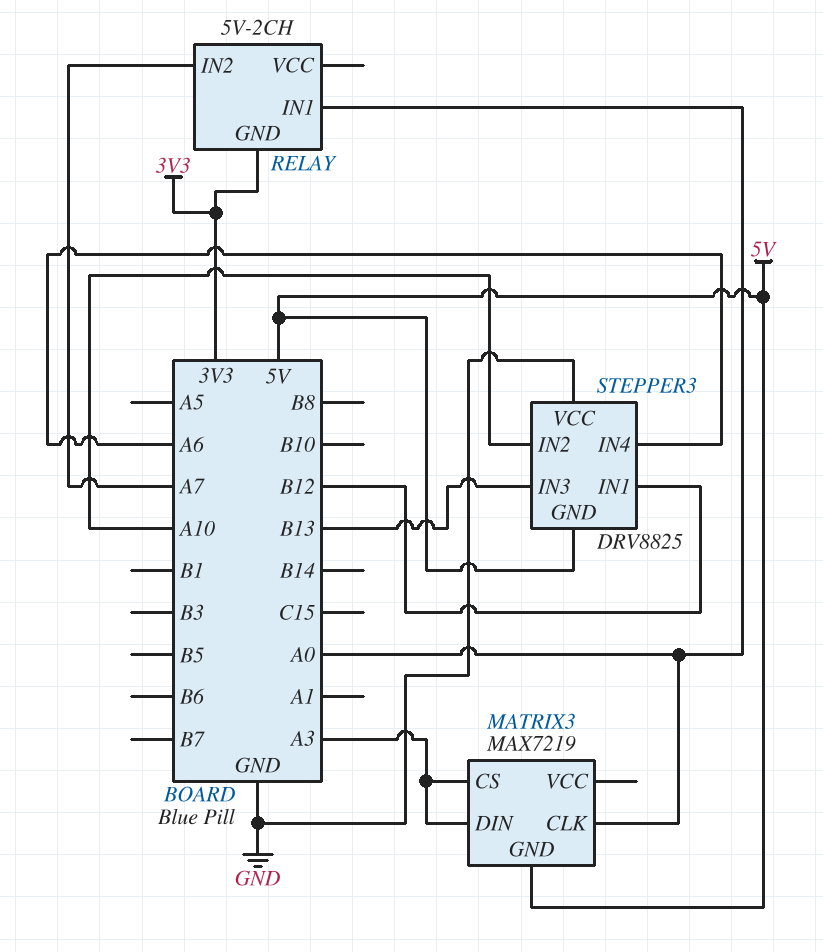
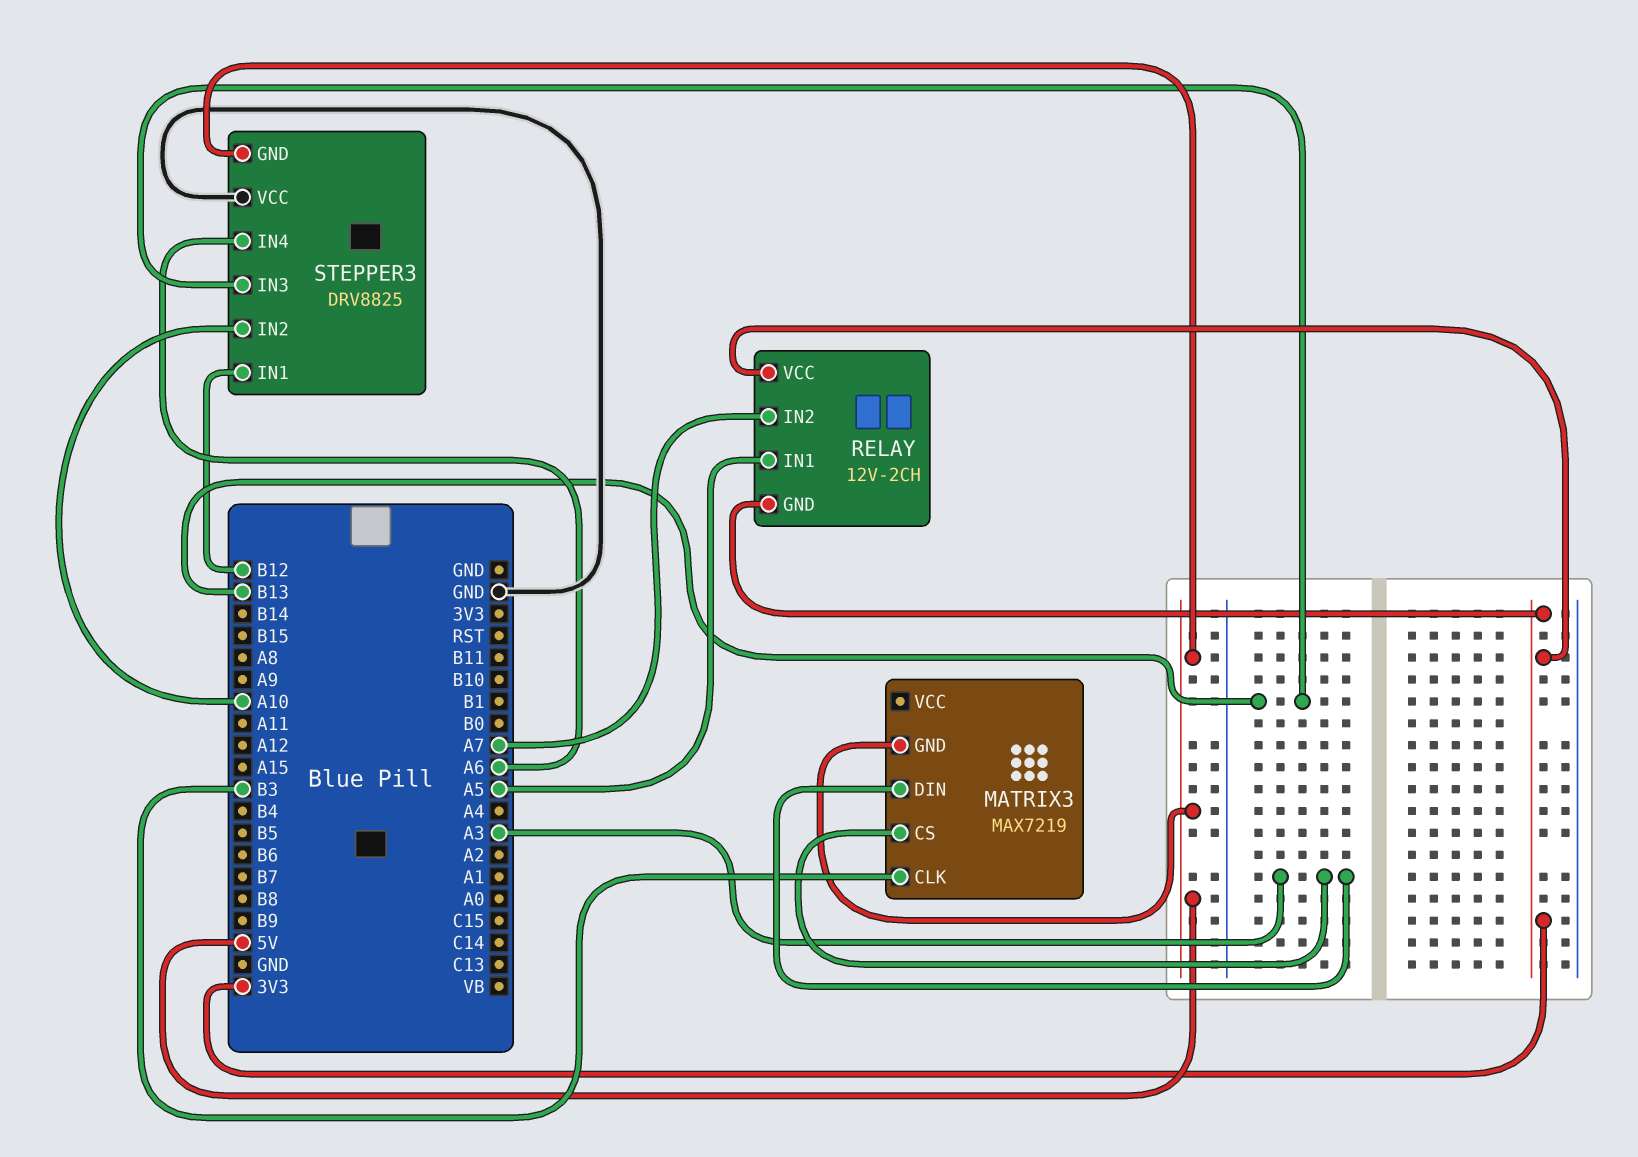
MATRIX3 pin CLK: A0 -> B3
RELAY: 5V-2CH -> 12V-2CH
RELAY pin IN1: A0 -> A5
RELAY pin VCC: none -> 3V3

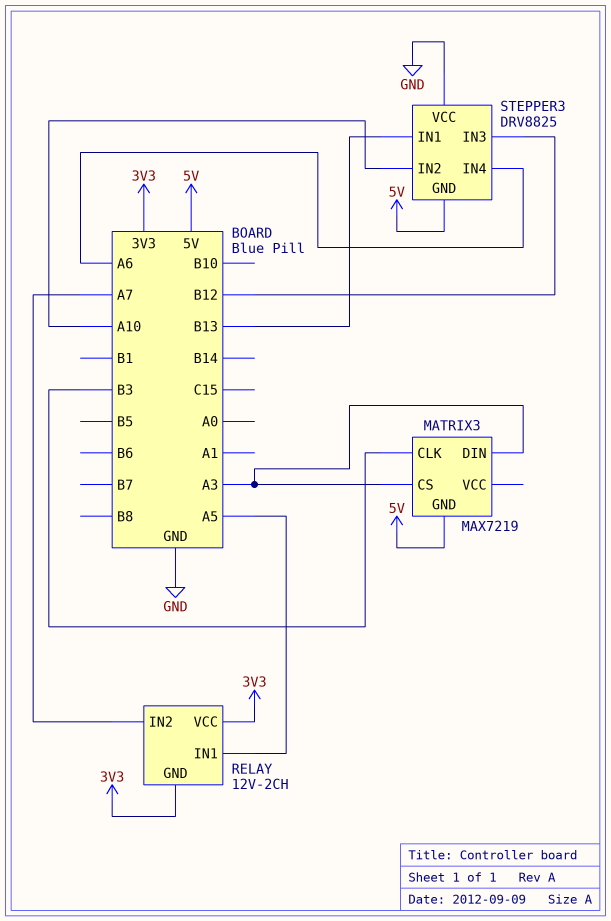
STEPPER3 pin IN1: B12 -> B13
STEPPER3 pin IN3: B13 -> B12

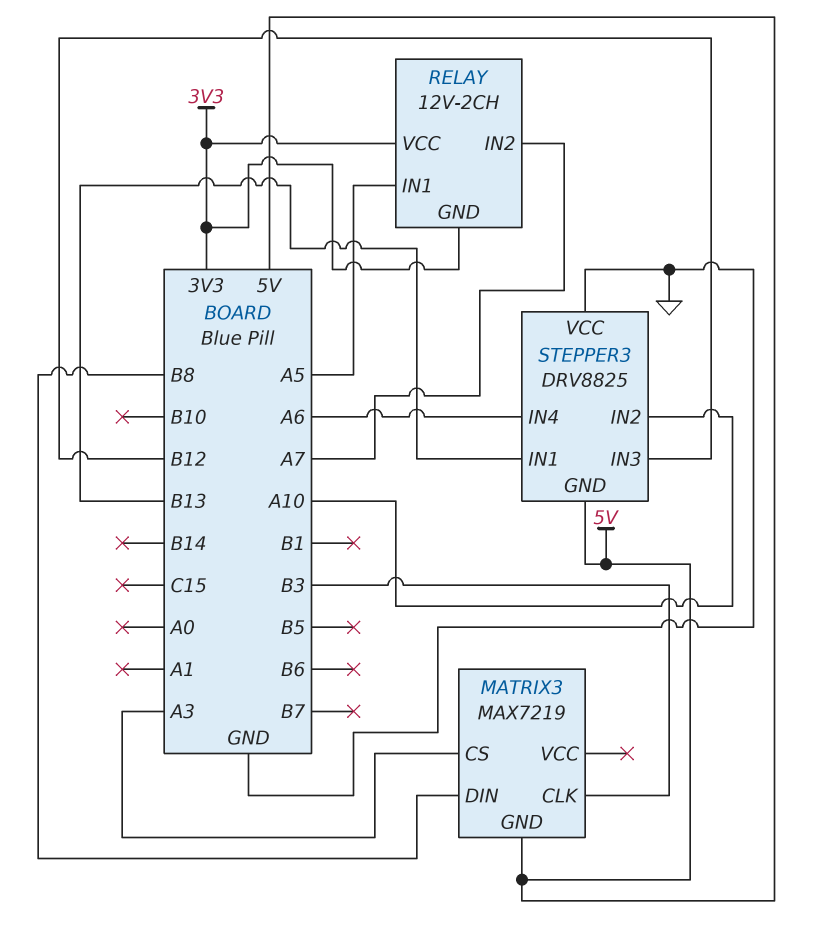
MATRIX3 pin DIN: A3 -> B8

